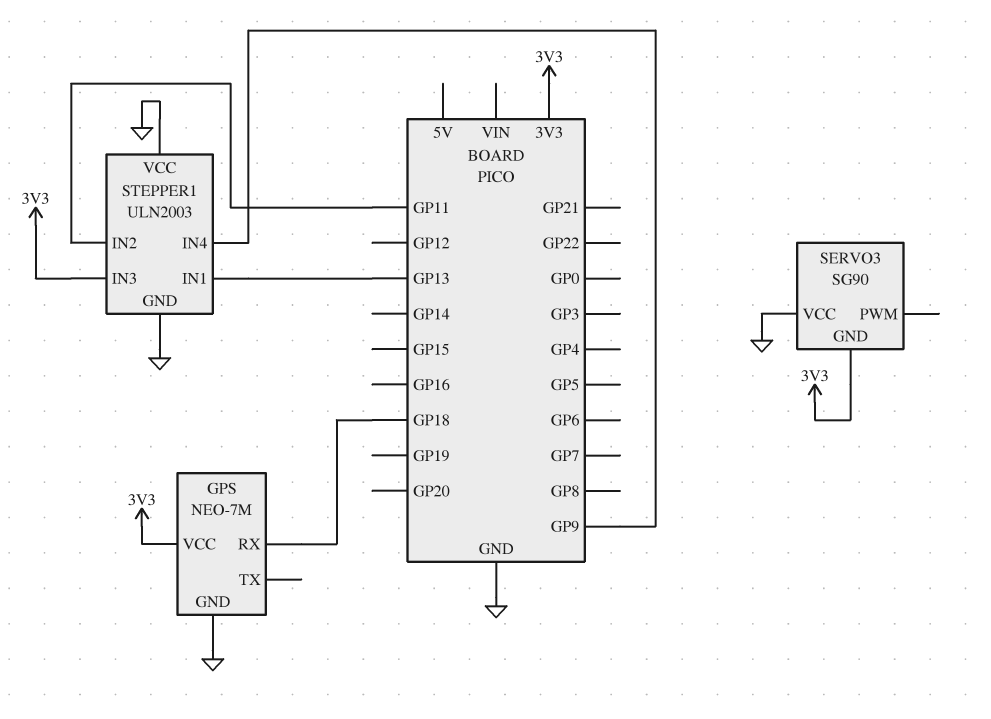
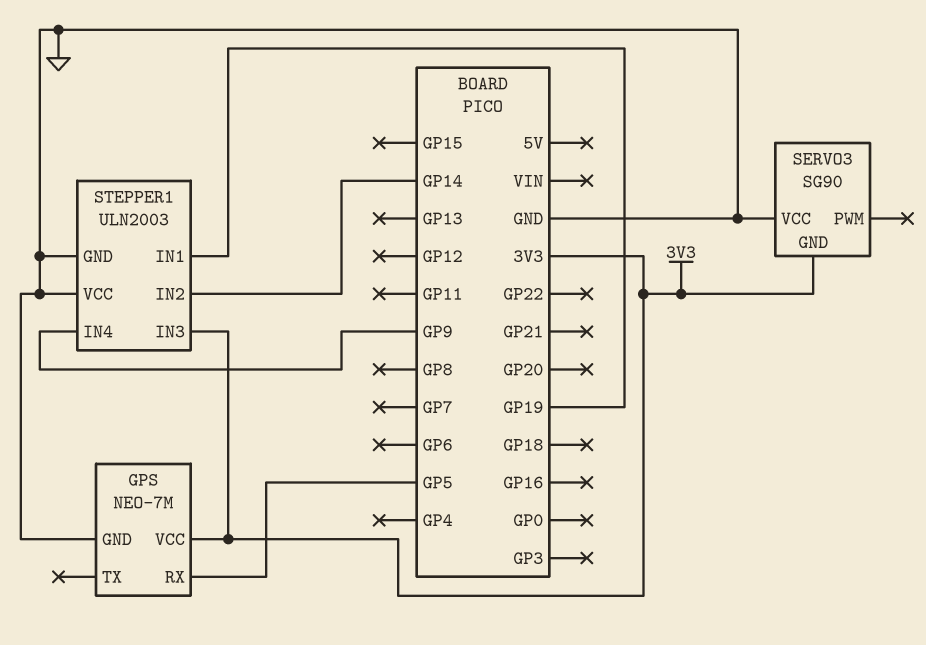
GPS pin RX: GP18 -> GP5
STEPPER1 pin IN1: GP13 -> GP19
STEPPER1 pin IN2: GP11 -> GP14

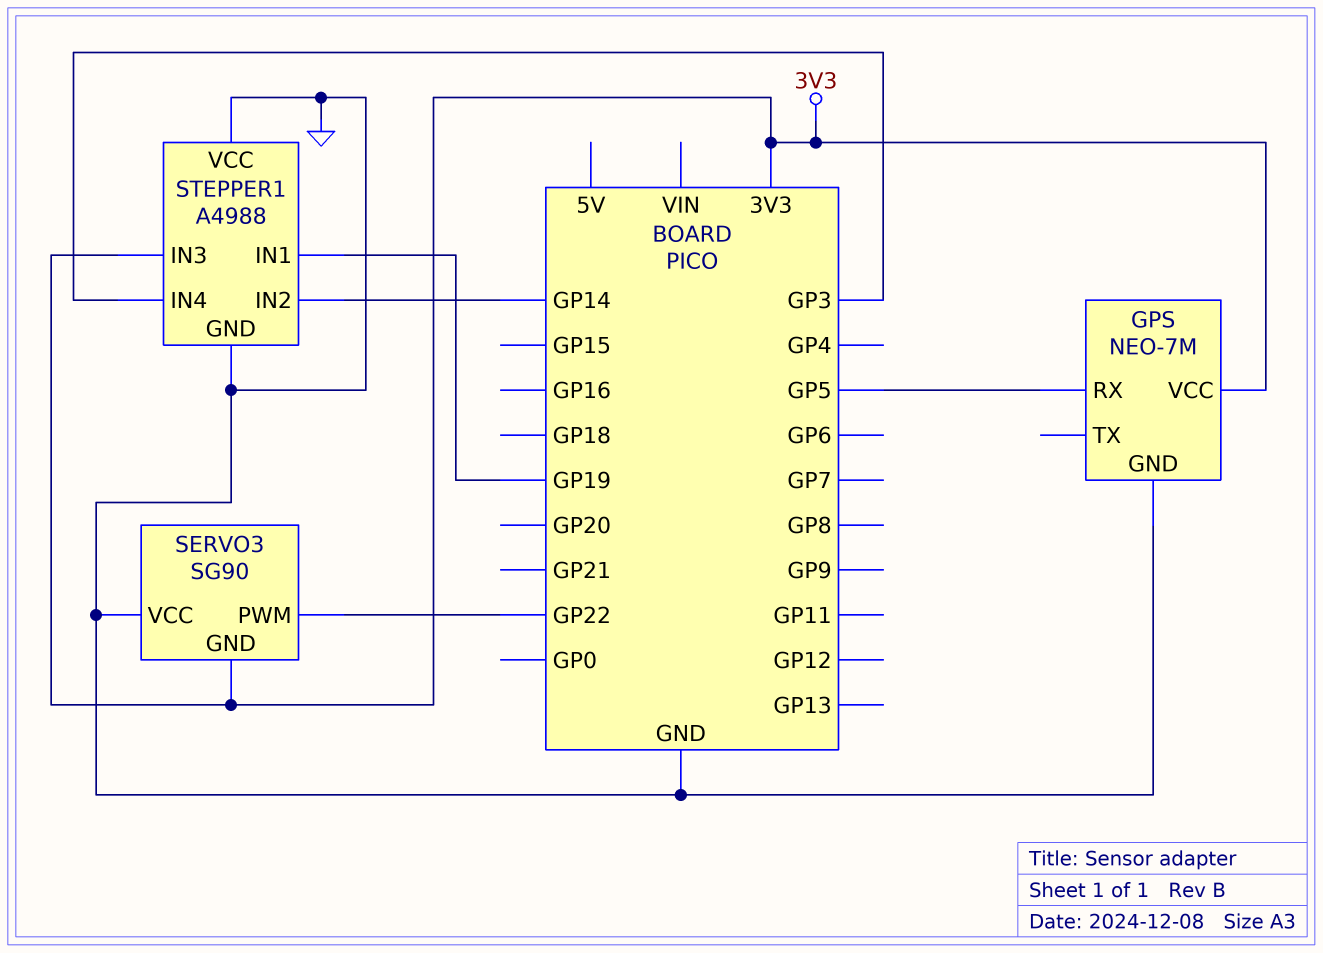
SERVO3 pin PWM: none -> GP22
STEPPER1: ULN2003 -> A4988
STEPPER1 pin IN4: GP9 -> GP3

